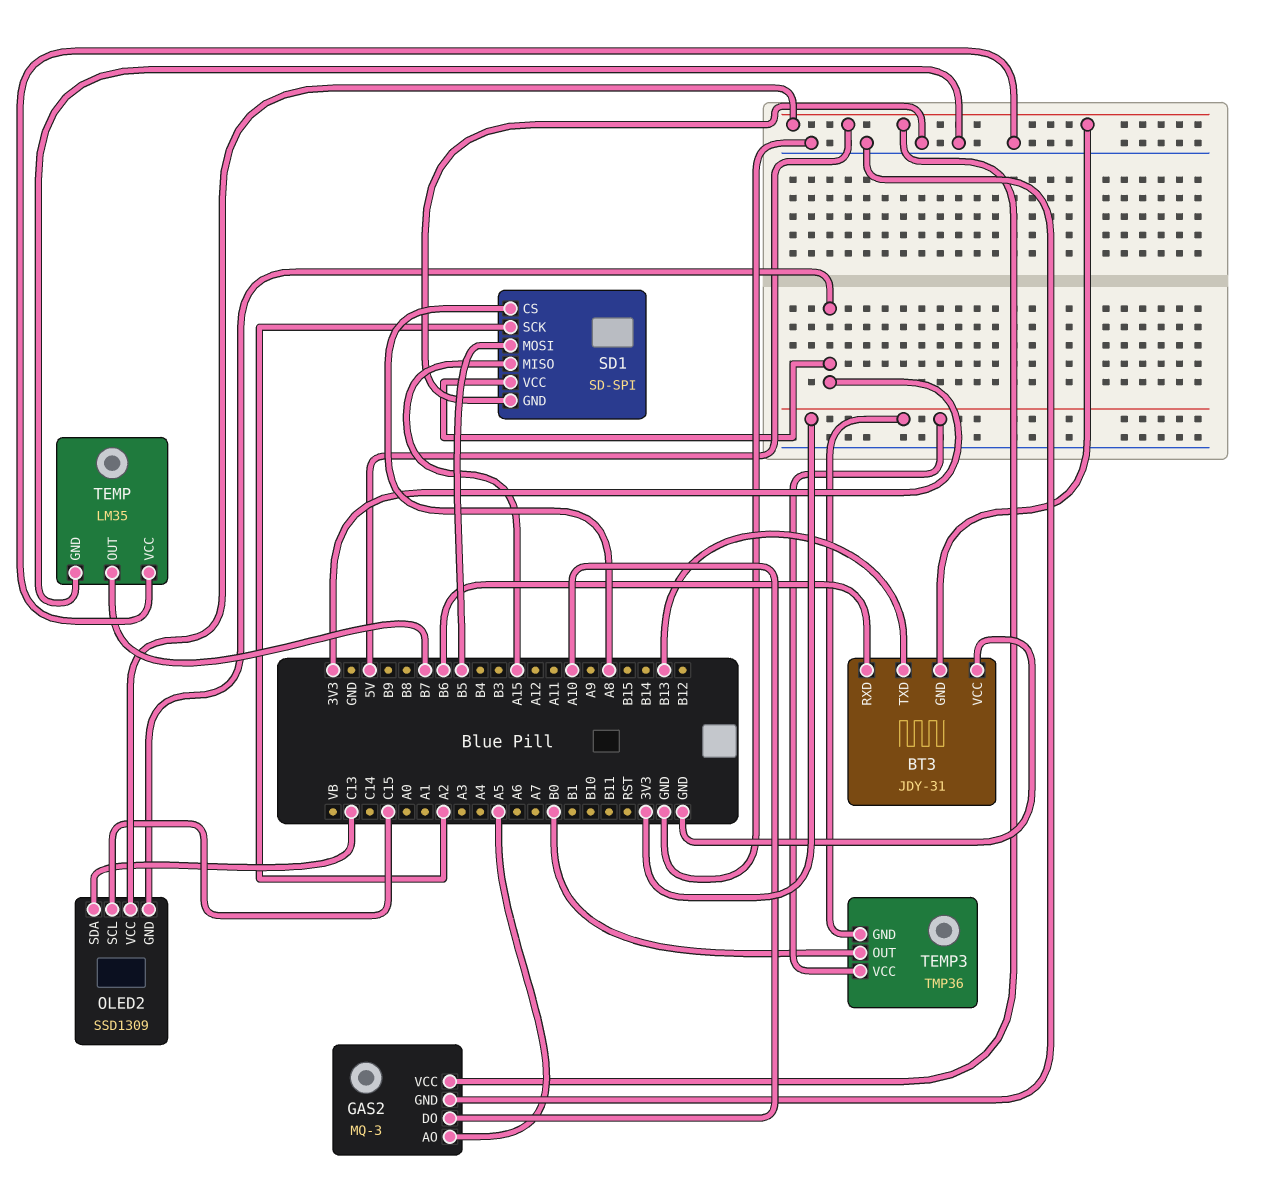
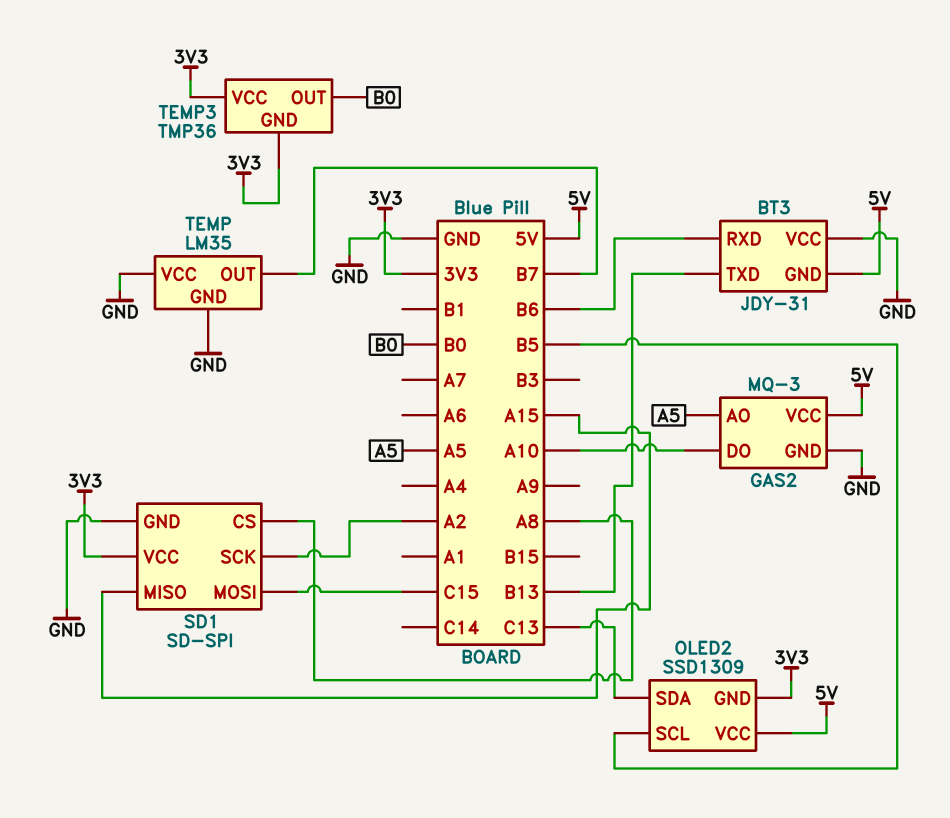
OLED2 pin SCL: C15 -> B5
SD1 pin MOSI: B5 -> C15

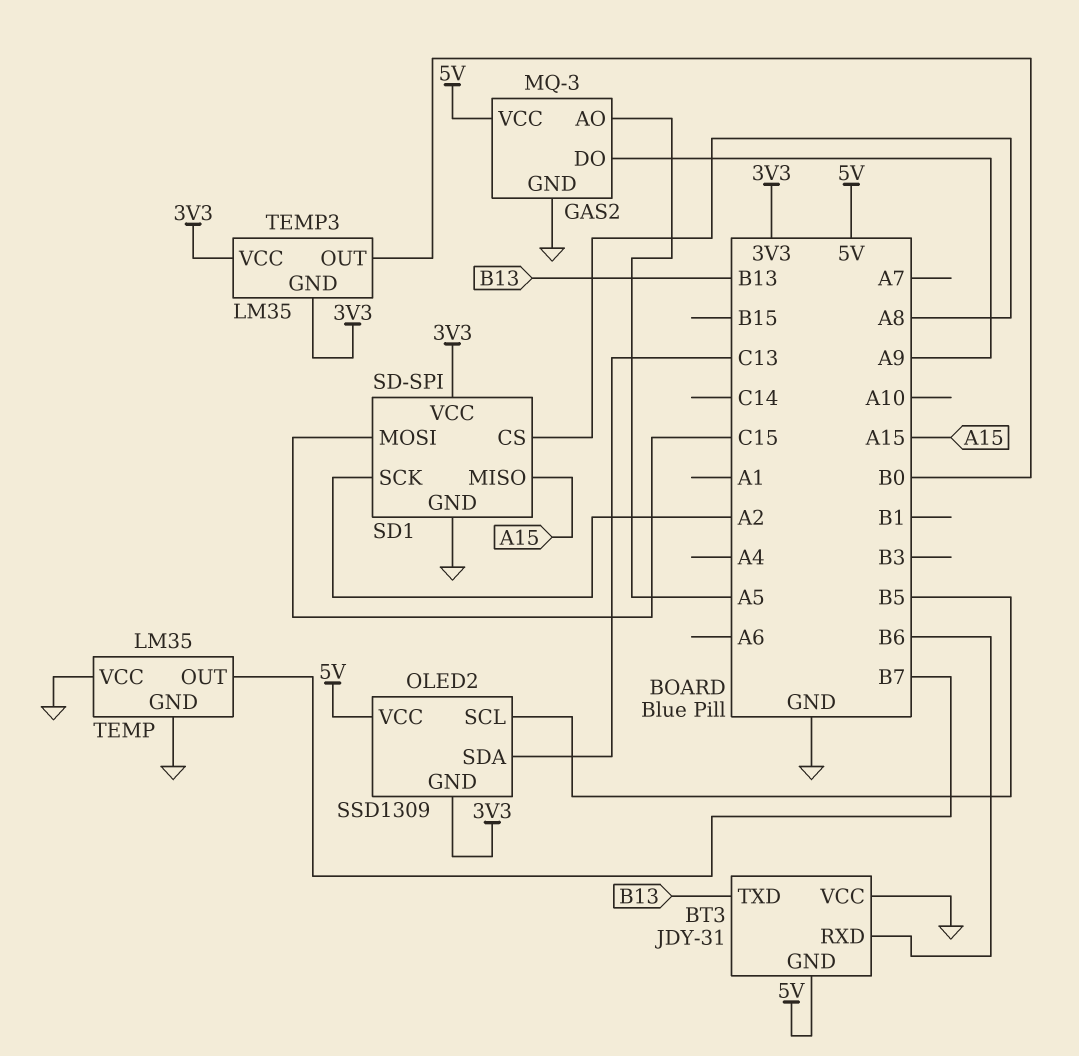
GAS2 pin DO: A10 -> A9
TEMP3: TMP36 -> LM35

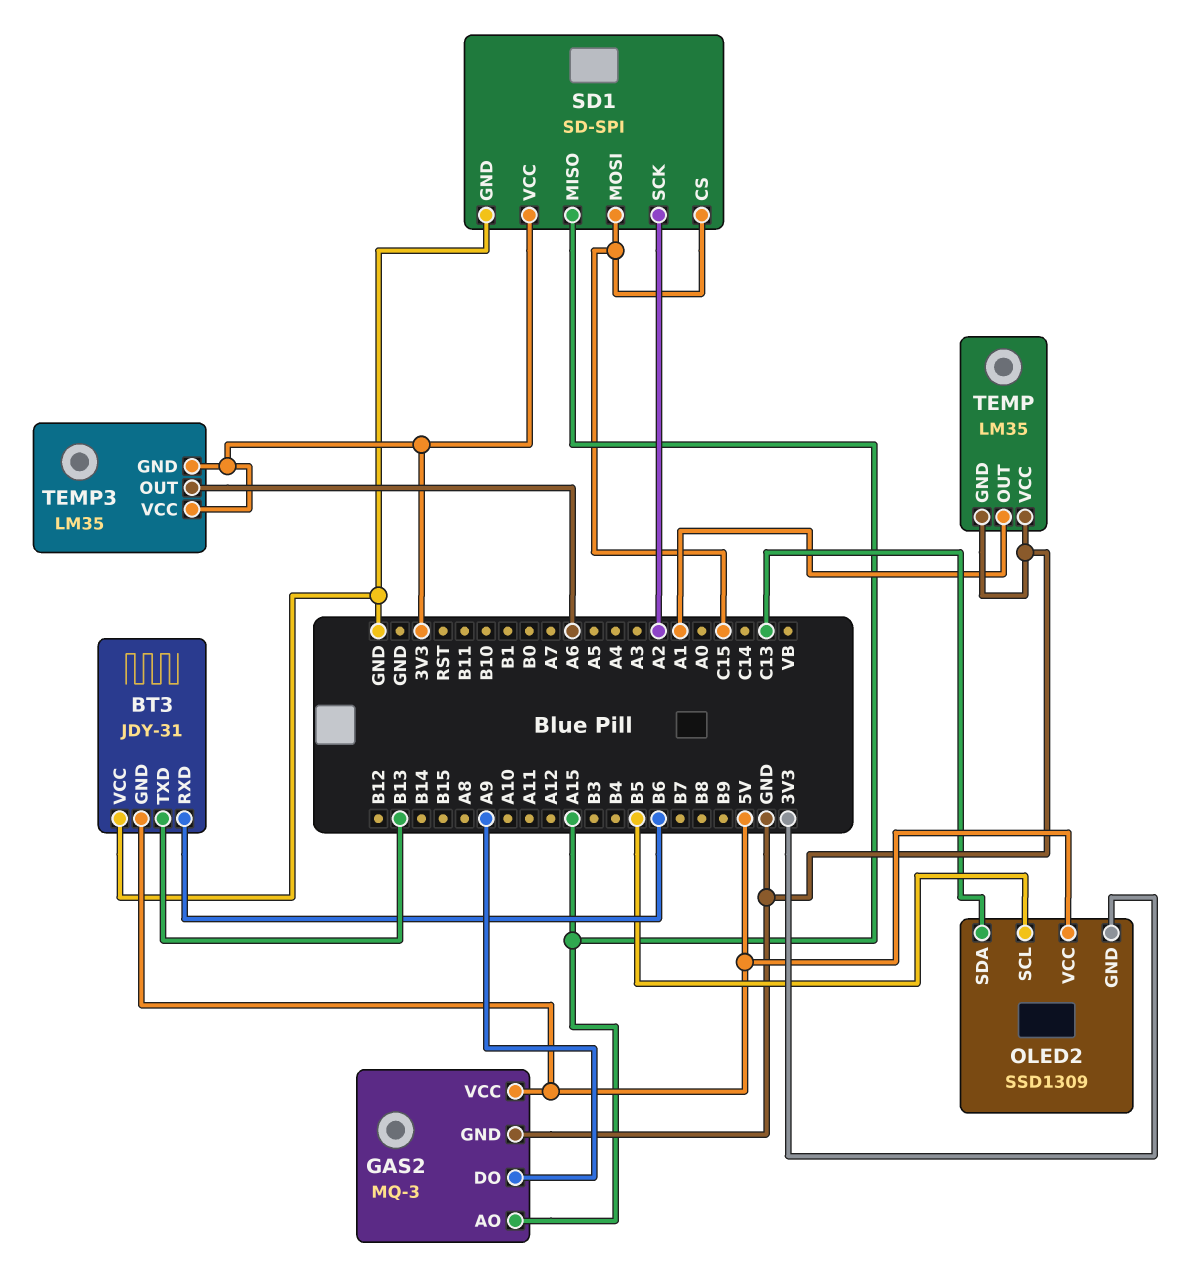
GAS2 pin AO: A5 -> A15
SD1 pin CS: A8 -> C15
TEMP pin OUT: B7 -> A1
TEMP3 pin OUT: B0 -> A6

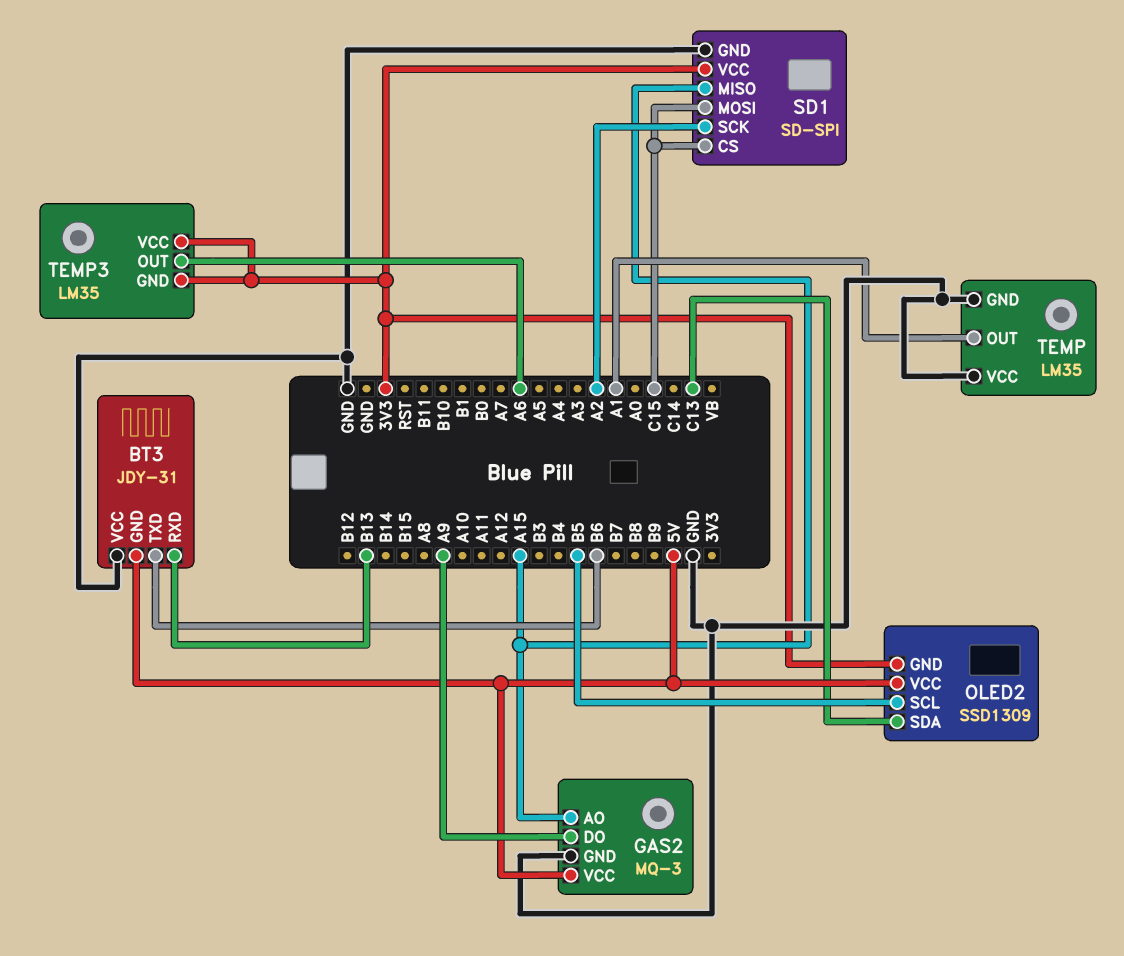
BT3 pin RXD: B6 -> B13
BT3 pin TXD: B13 -> B6

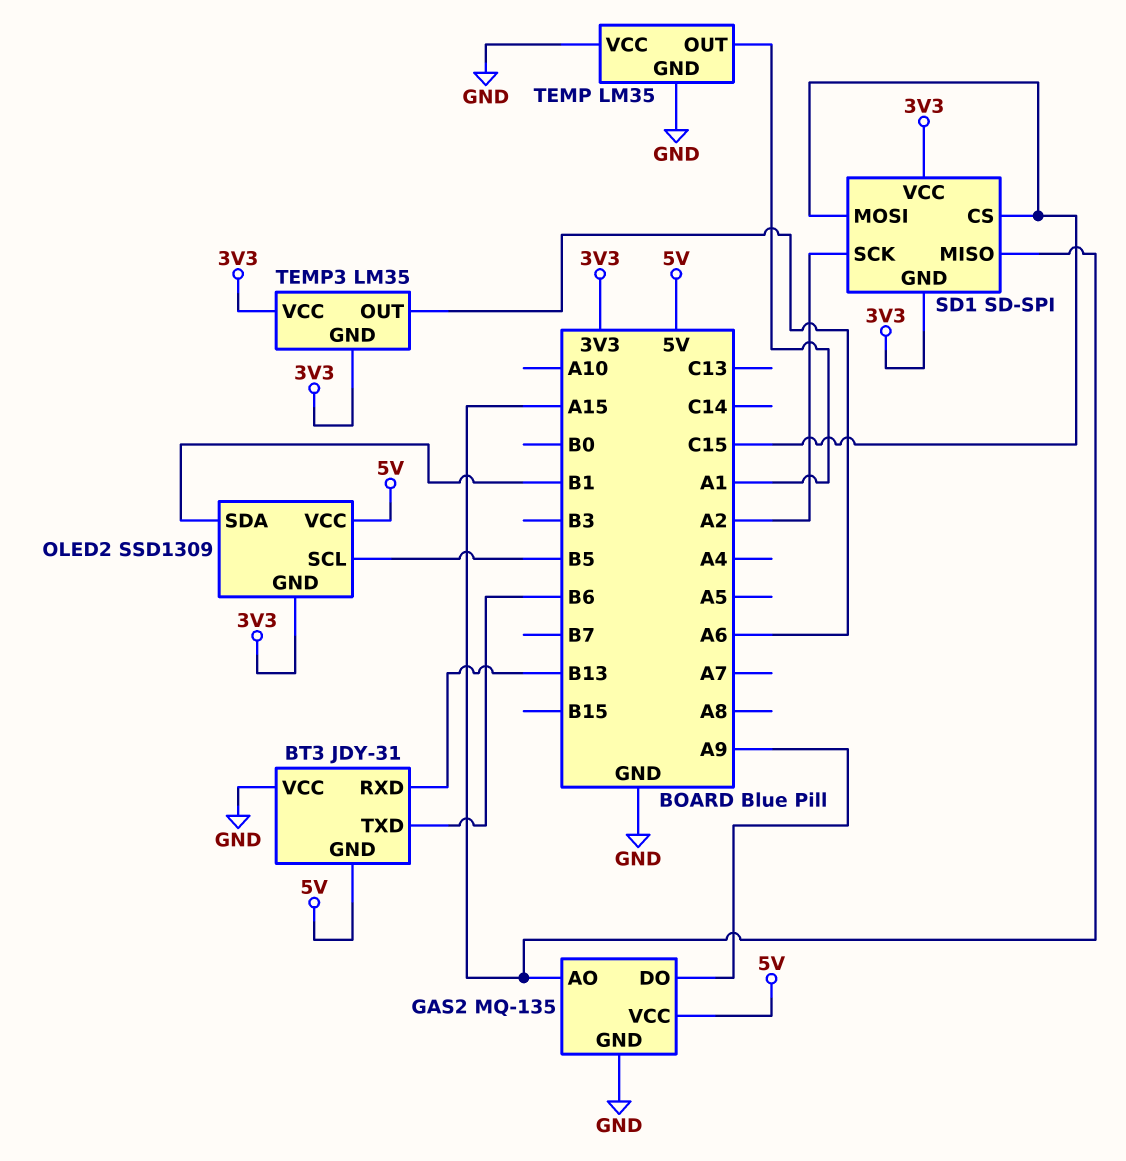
GAS2: MQ-3 -> MQ-135
OLED2 pin SDA: C13 -> B1
SD1 pin GND: GND -> 3V3

